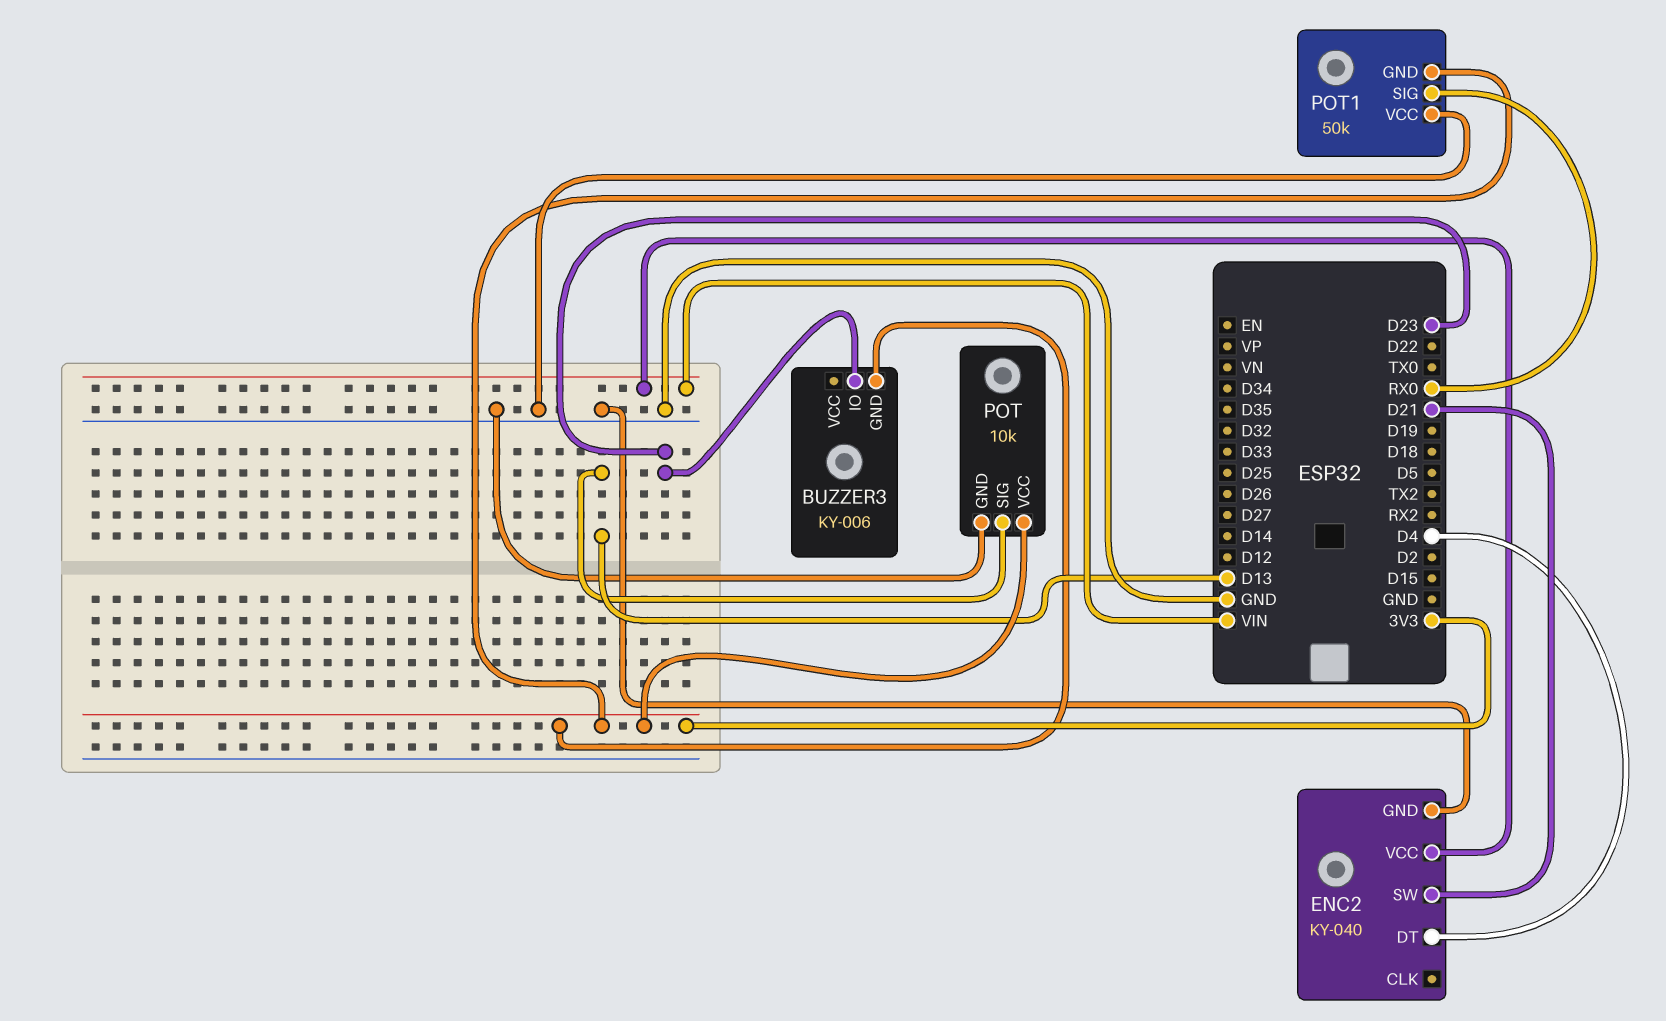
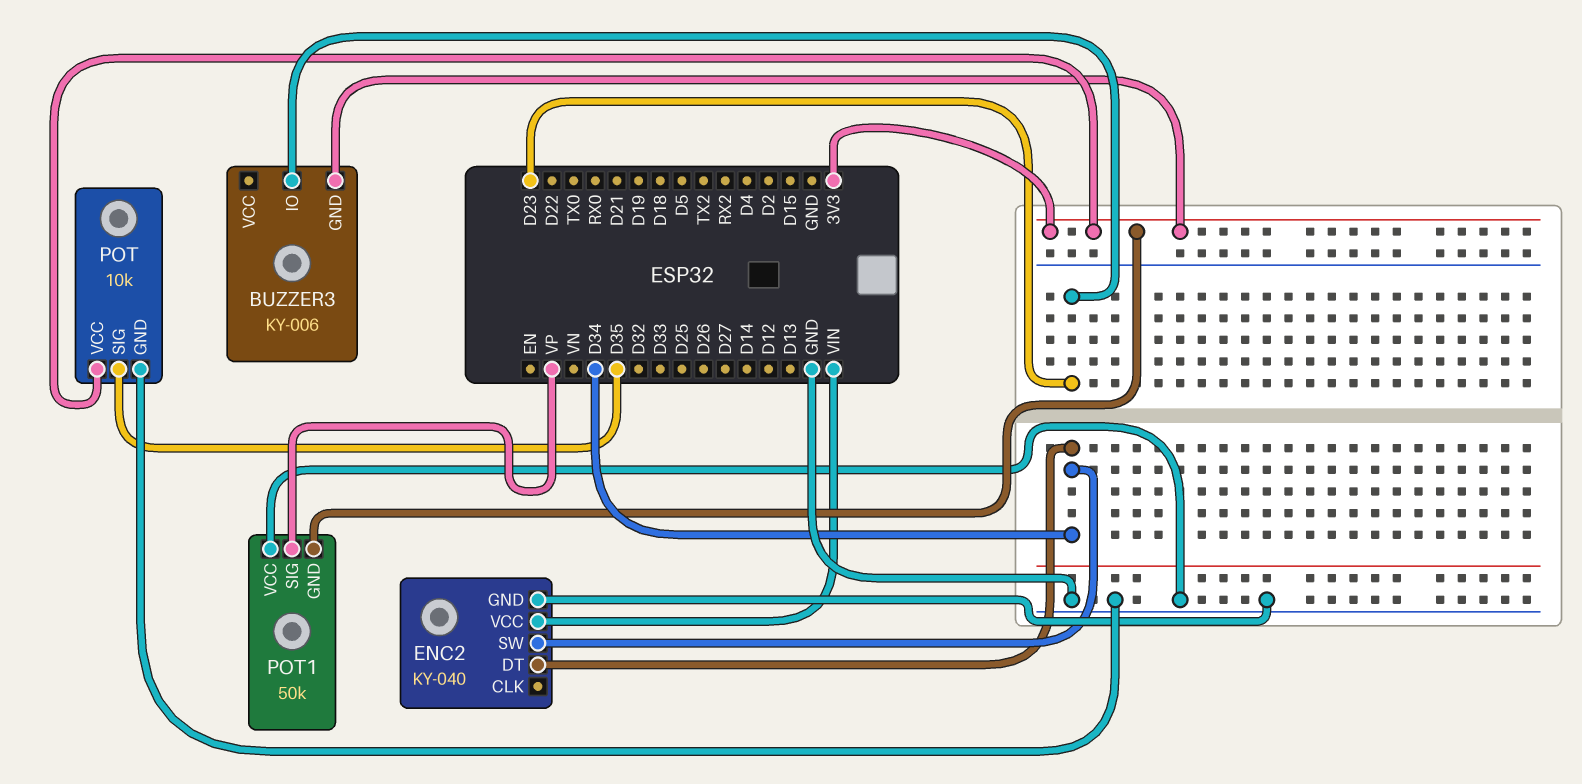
ENC2 pin DT: D4 -> D34
ENC2 pin SW: D21 -> D34
POT pin SIG: D13 -> D35
POT1 pin SIG: RX0 -> VP

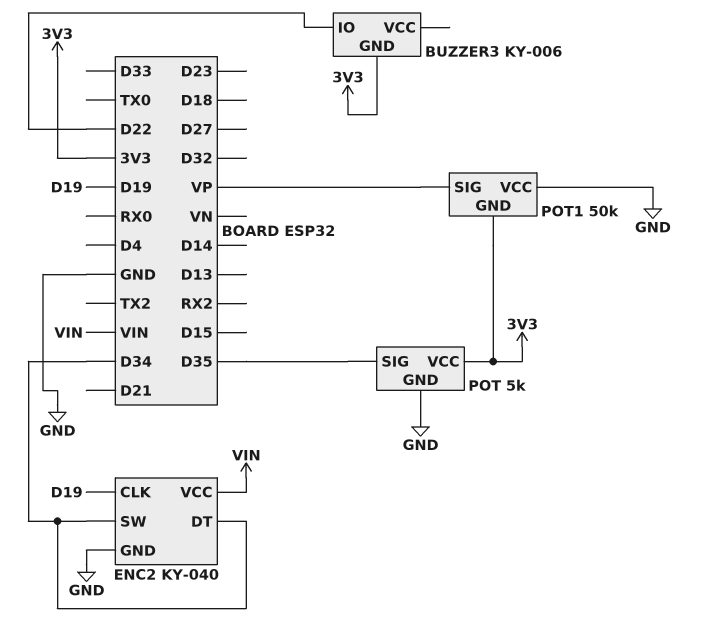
BUZZER3 pin IO: D23 -> D22
ENC2 pin CLK: none -> D19
POT: 10k -> 5k

